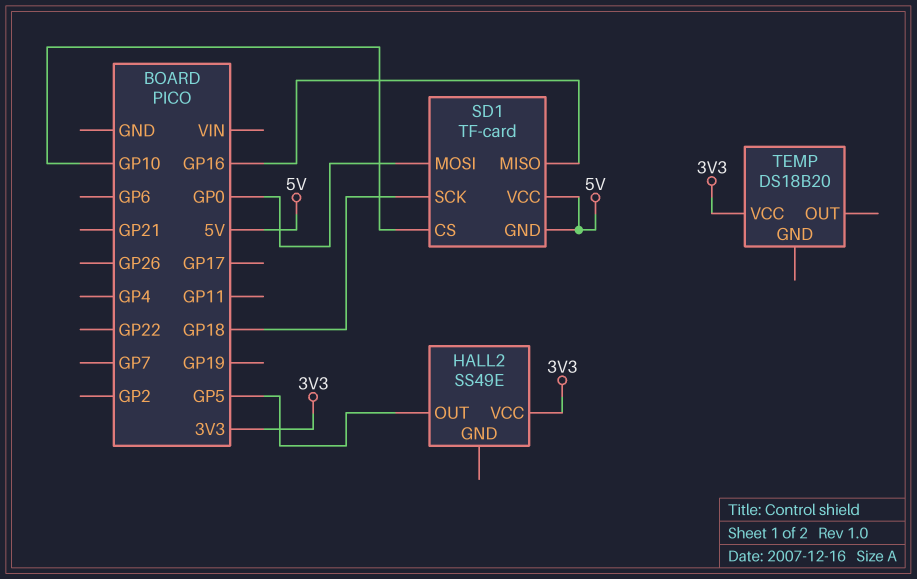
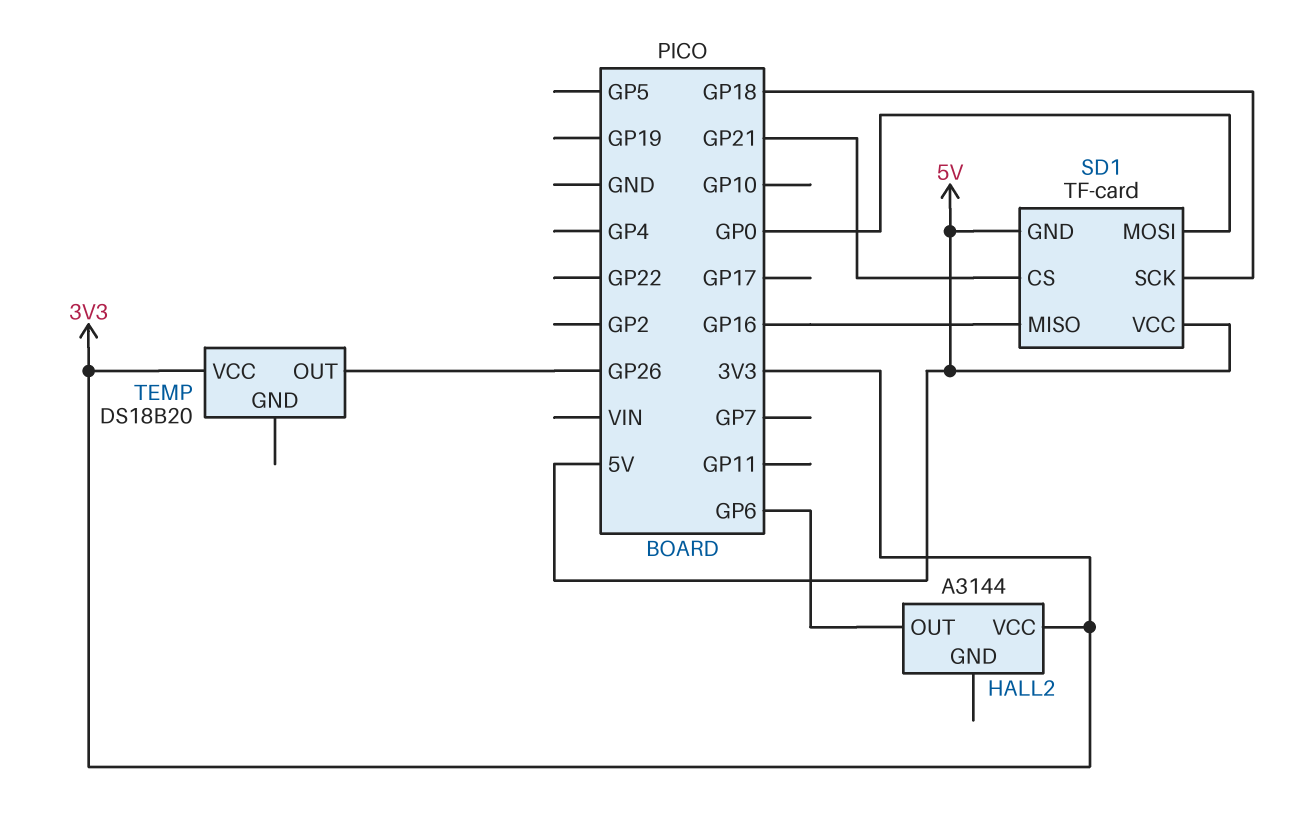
HALL2: SS49E -> A3144
HALL2 pin OUT: GP5 -> GP6
SD1 pin CS: GP10 -> GP21
TEMP pin OUT: none -> GP26

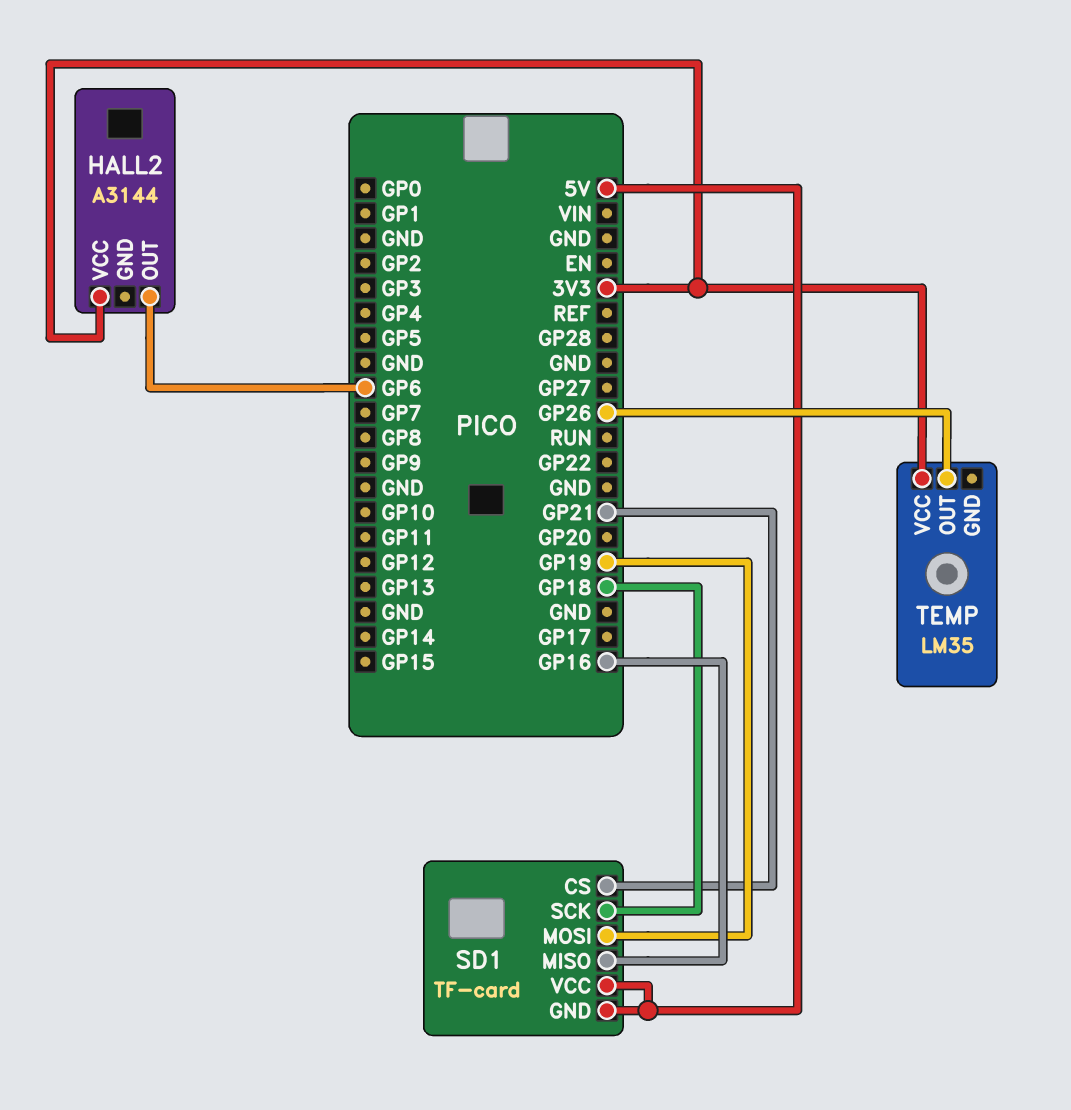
SD1 pin MOSI: GP0 -> GP19
TEMP: DS18B20 -> LM35

